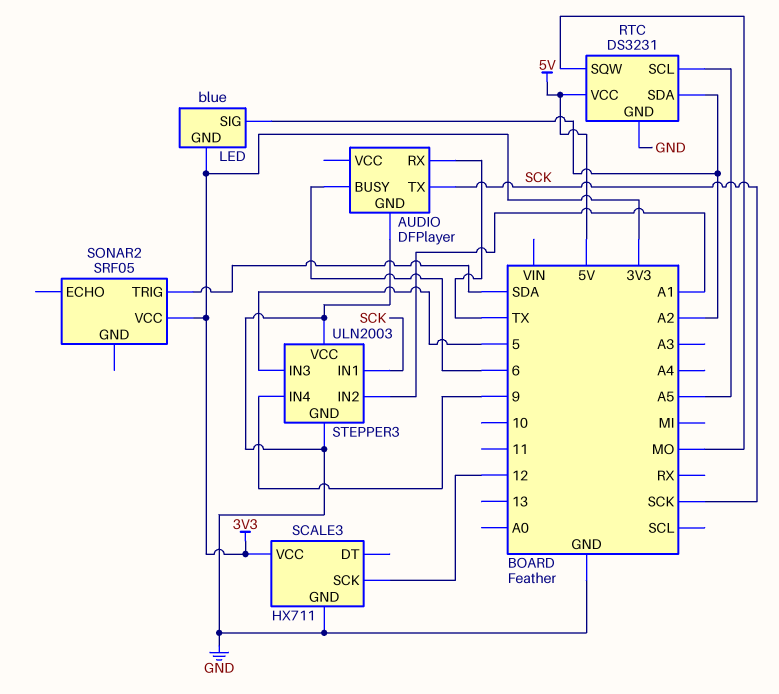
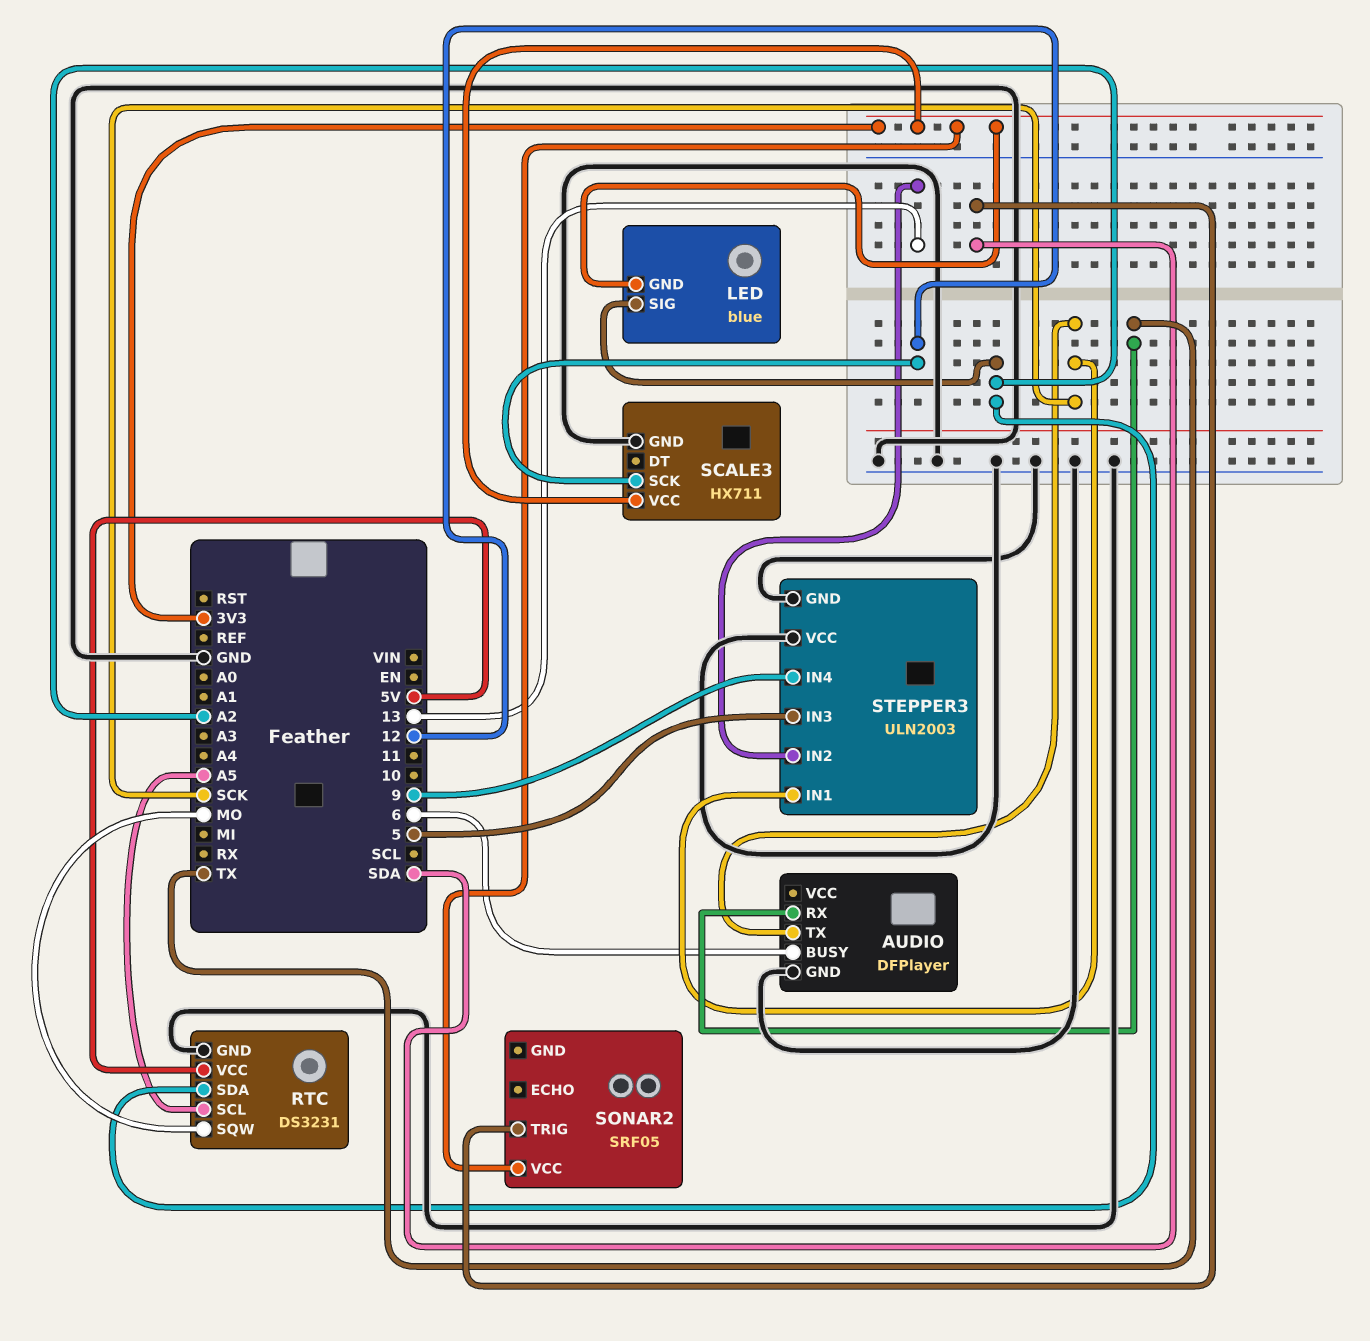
STEPPER3 pin IN2: A1 -> 13

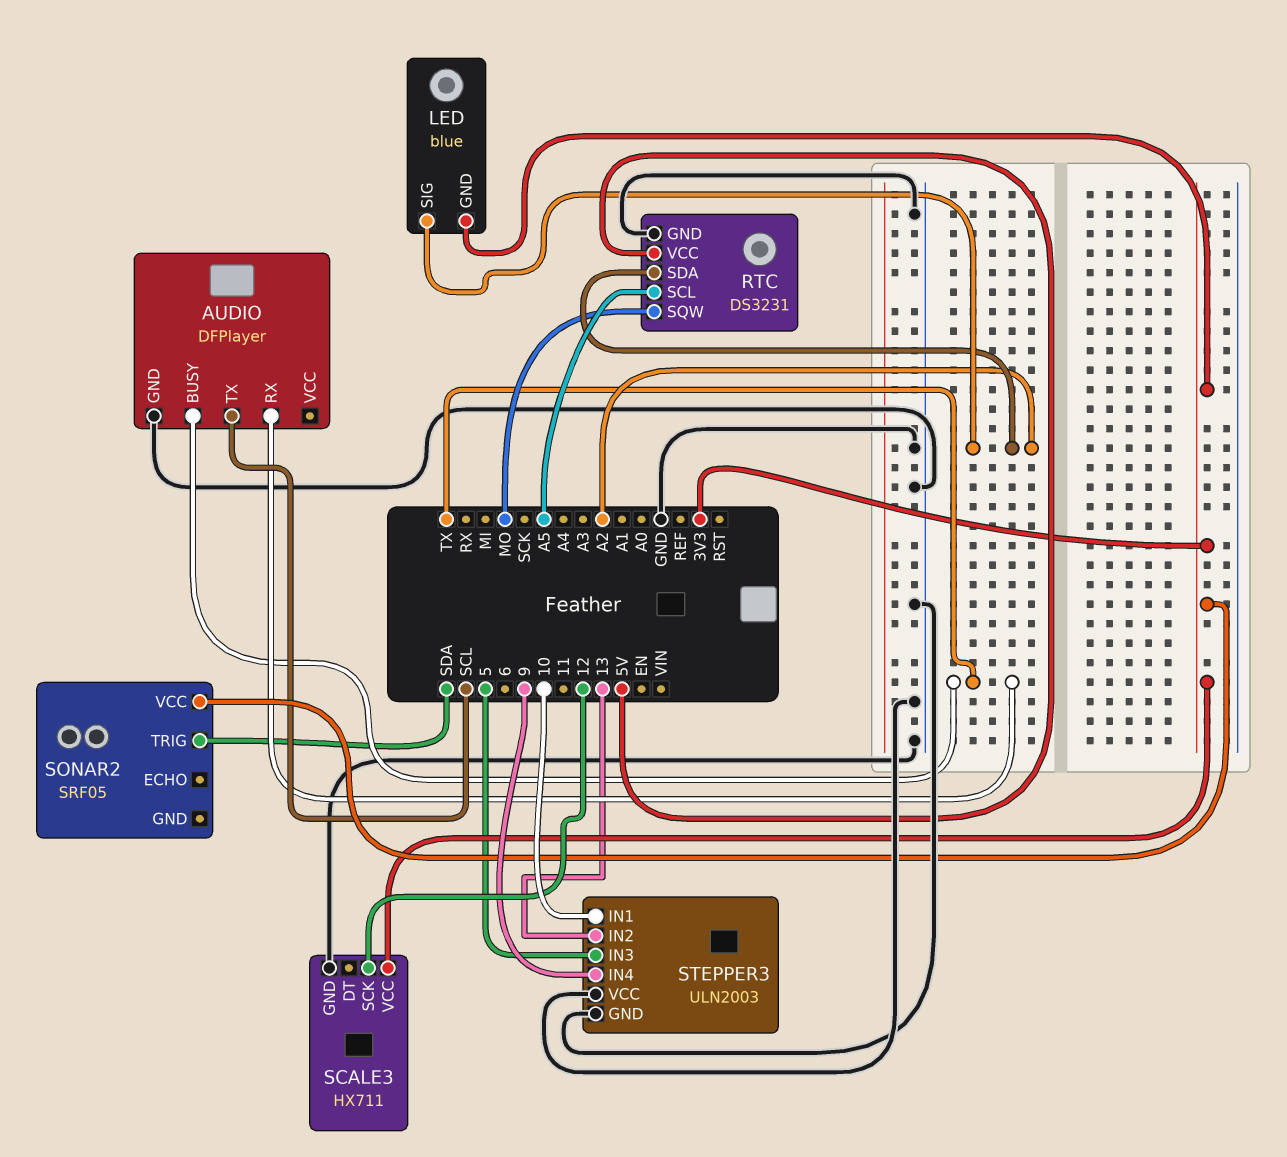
AUDIO pin BUSY: 6 -> TX
AUDIO pin TX: SCK -> SCL
STEPPER3 pin IN1: SCK -> 10

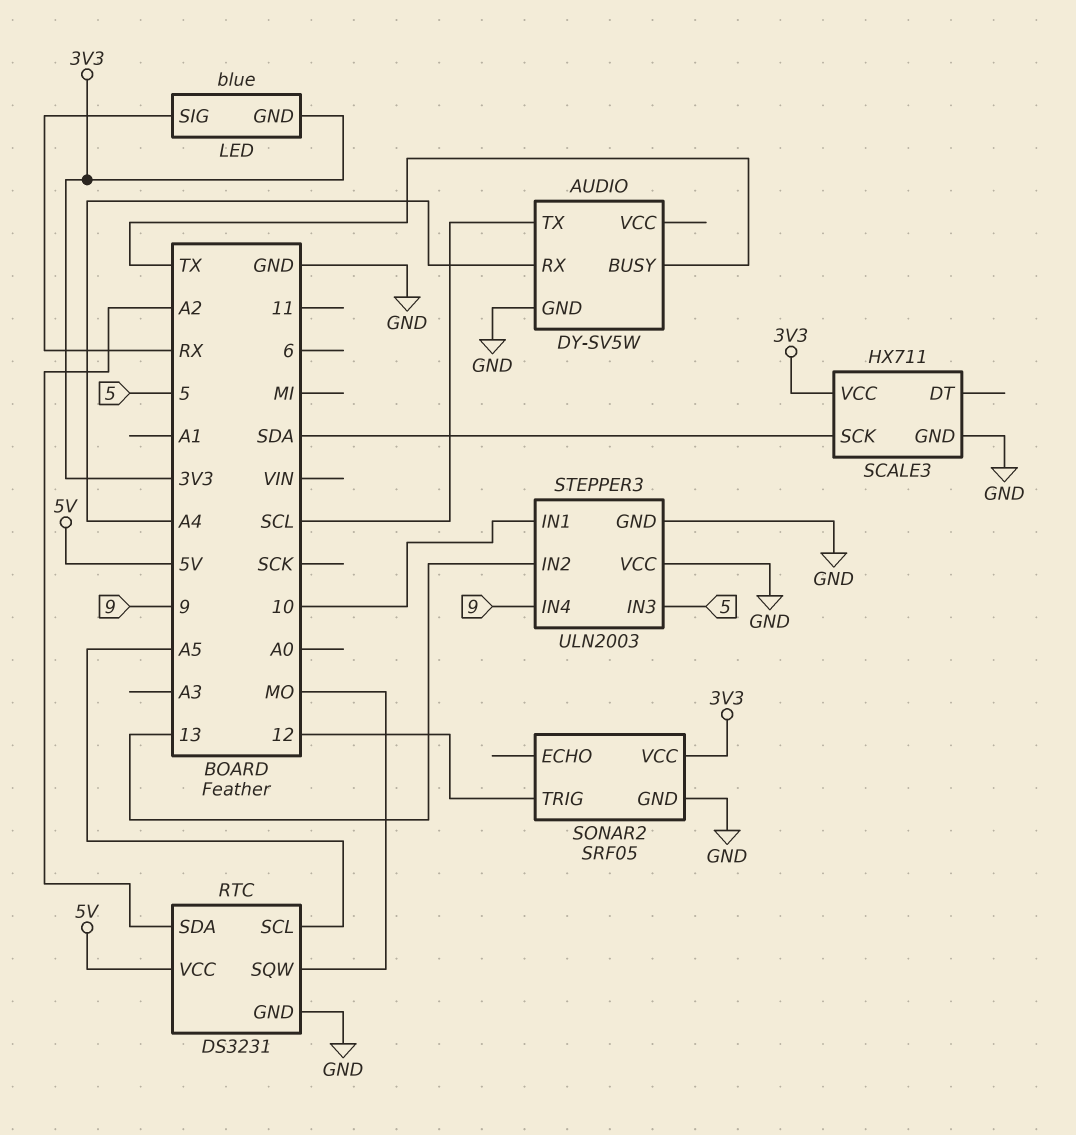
AUDIO: DFPlayer -> DY-SV5W
AUDIO pin RX: TX -> A4
LED pin SIG: A2 -> RX
SCALE3 pin SCK: 12 -> SDA
SONAR2 pin GND: none -> GND
SONAR2 pin TRIG: SDA -> 12

